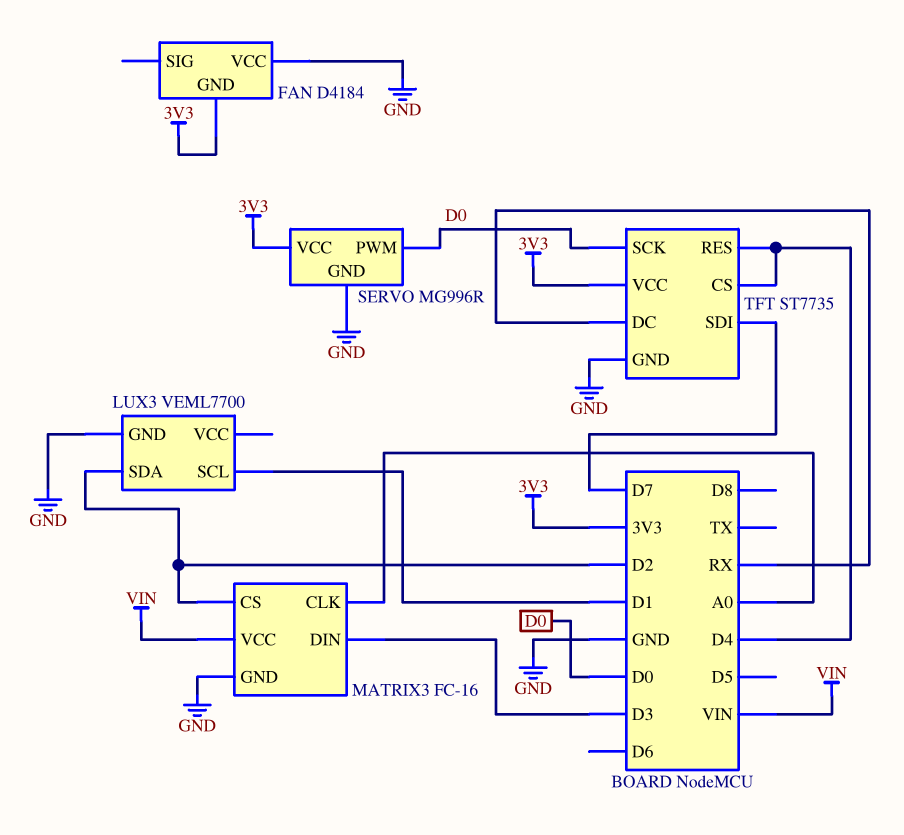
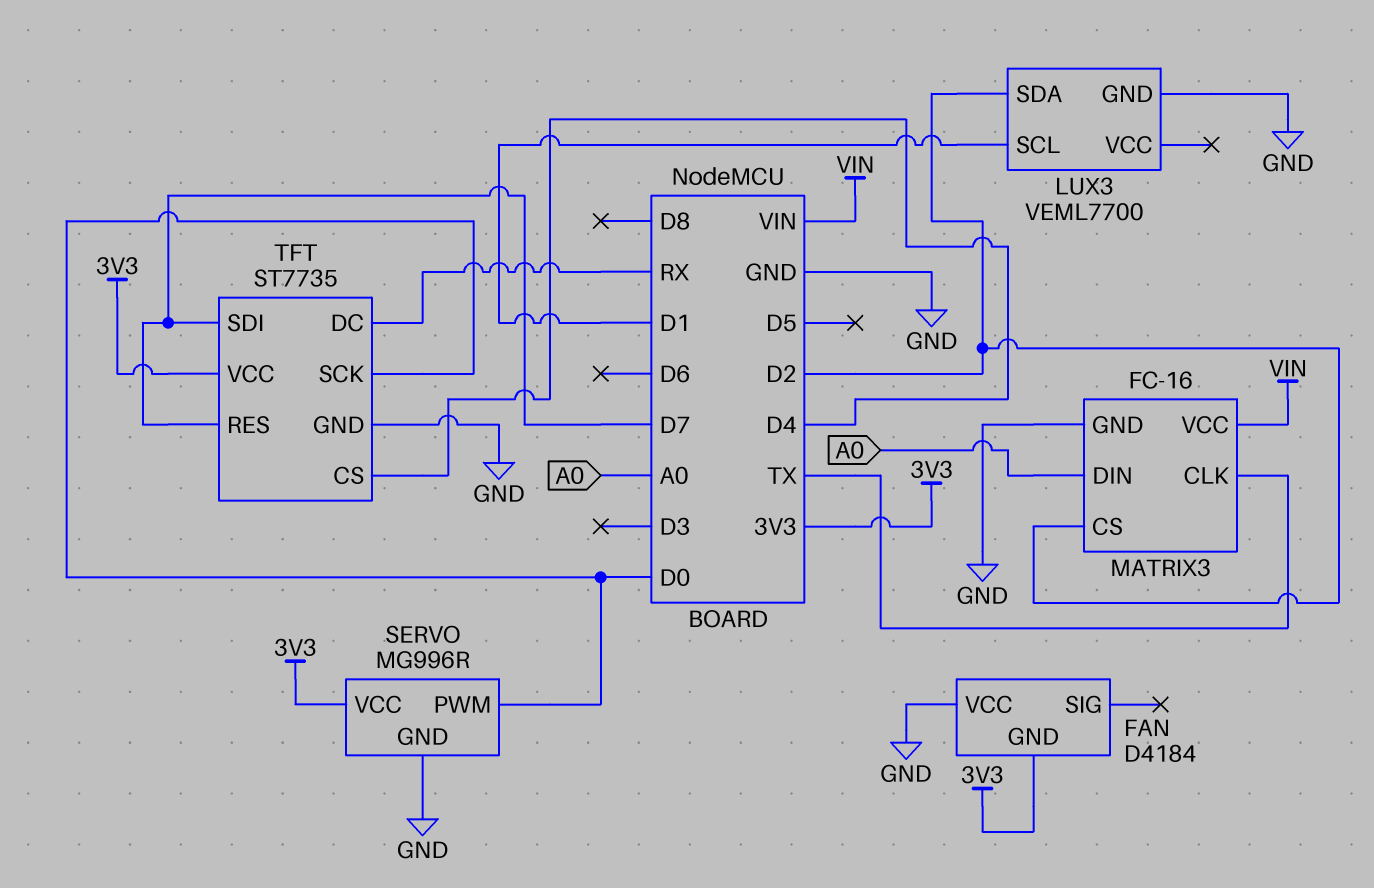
MATRIX3 pin CLK: A0 -> TX
MATRIX3 pin DIN: D3 -> A0
TFT pin RES: D4 -> D7

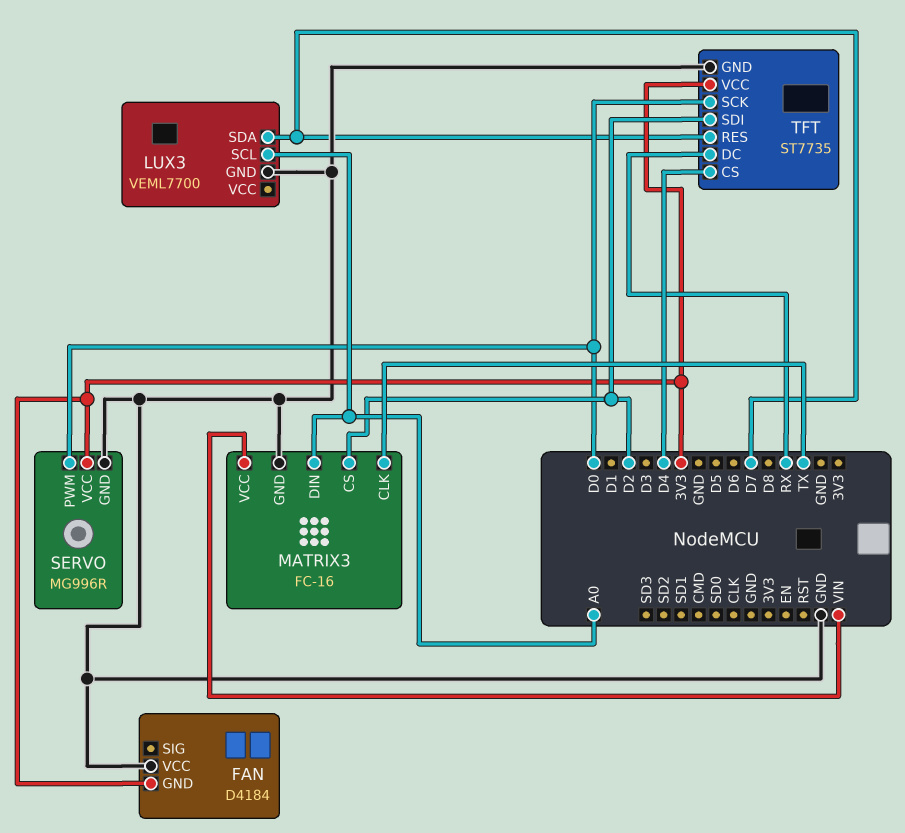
LUX3 pin SCL: D1 -> A0
LUX3 pin SDA: D2 -> D7
TFT pin SDI: D7 -> D2

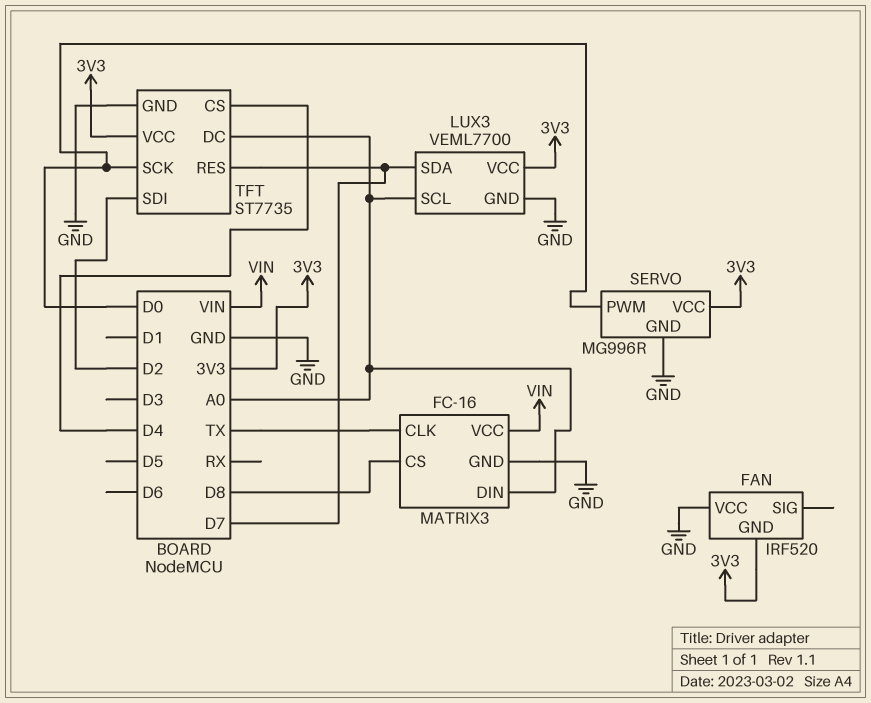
FAN: D4184 -> IRF520
LUX3 pin VCC: none -> 3V3
MATRIX3 pin CS: D2 -> D8
TFT pin DC: RX -> A0

